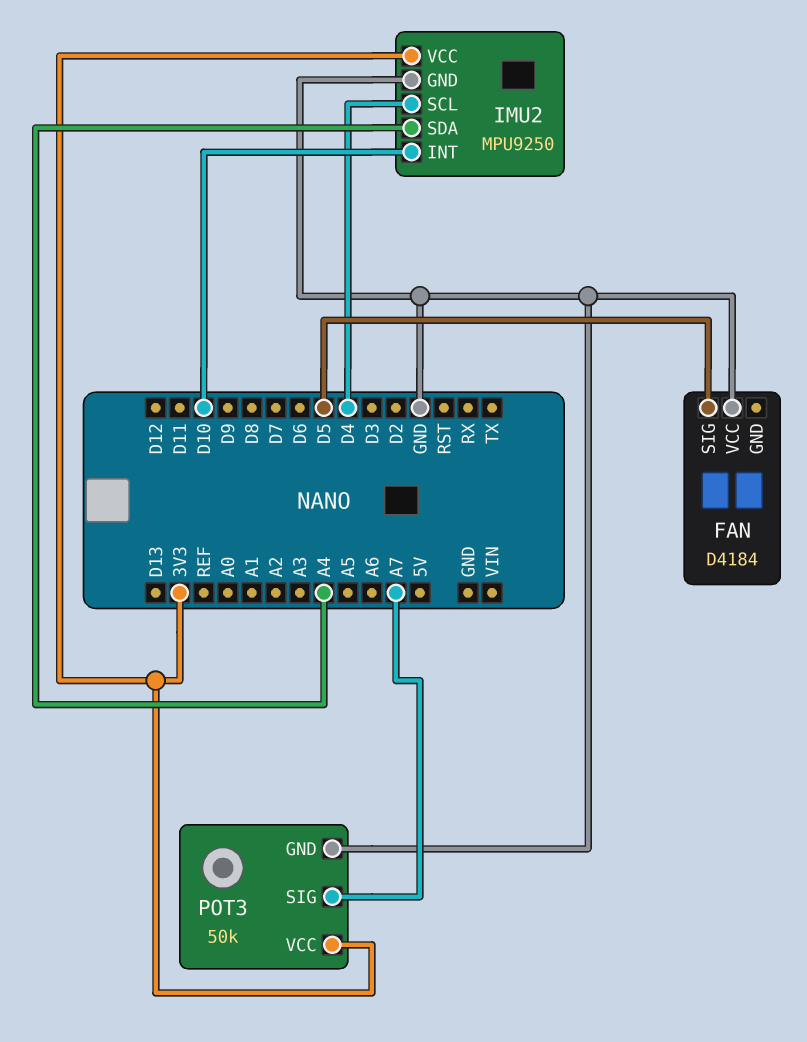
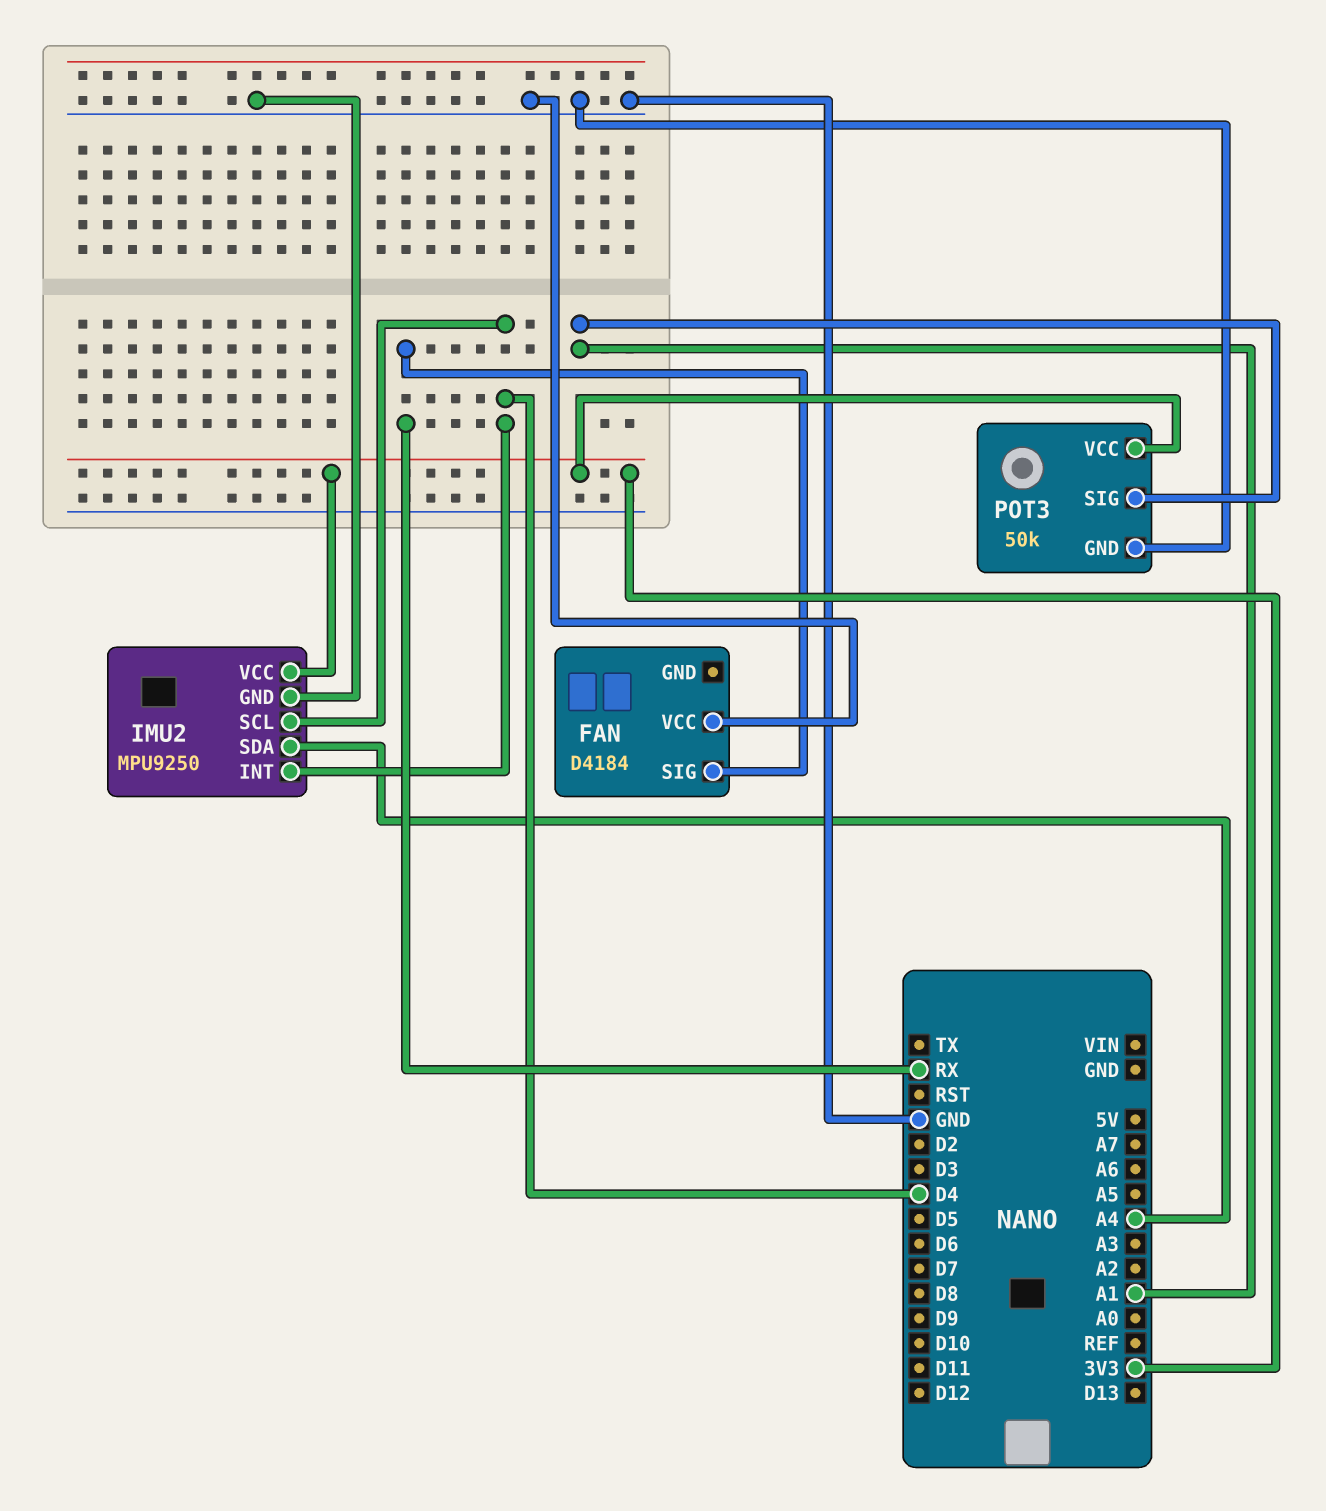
FAN pin SIG: D5 -> RX
IMU2 pin INT: D10 -> D4
POT3 pin SIG: A7 -> A1

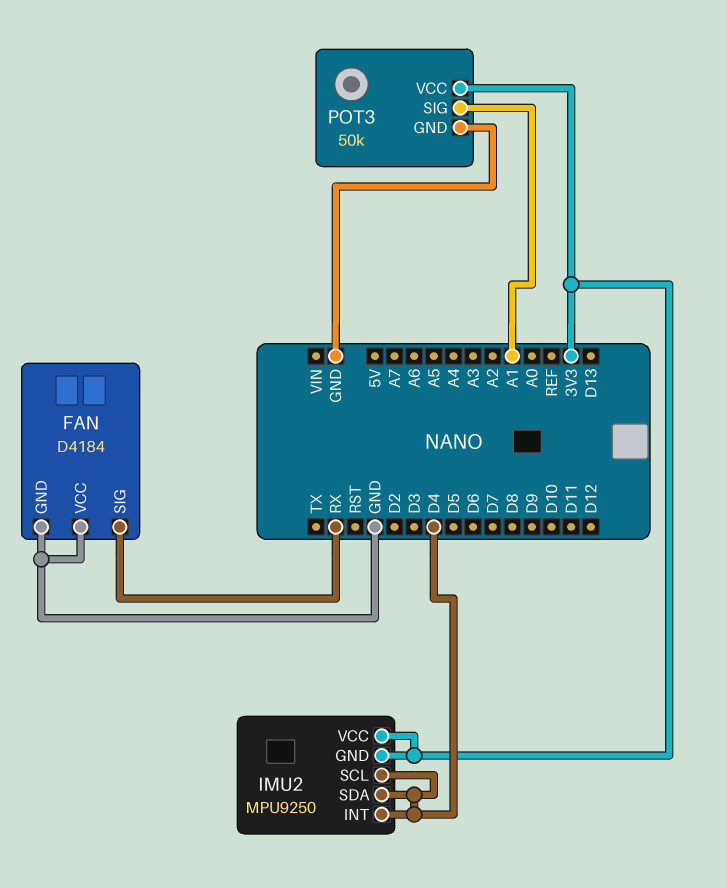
FAN pin GND: none -> GND
IMU2 pin GND: GND -> 3V3
IMU2 pin SDA: A4 -> D4

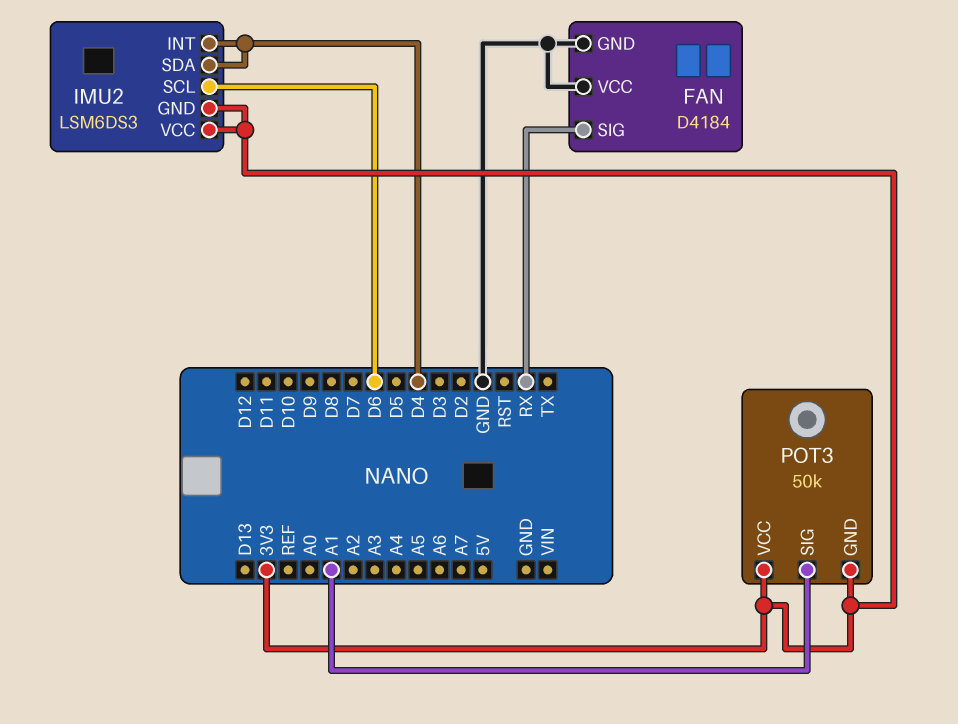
IMU2: MPU9250 -> LSM6DS3
IMU2 pin SCL: D4 -> D6
POT3 pin GND: GND -> 3V3

